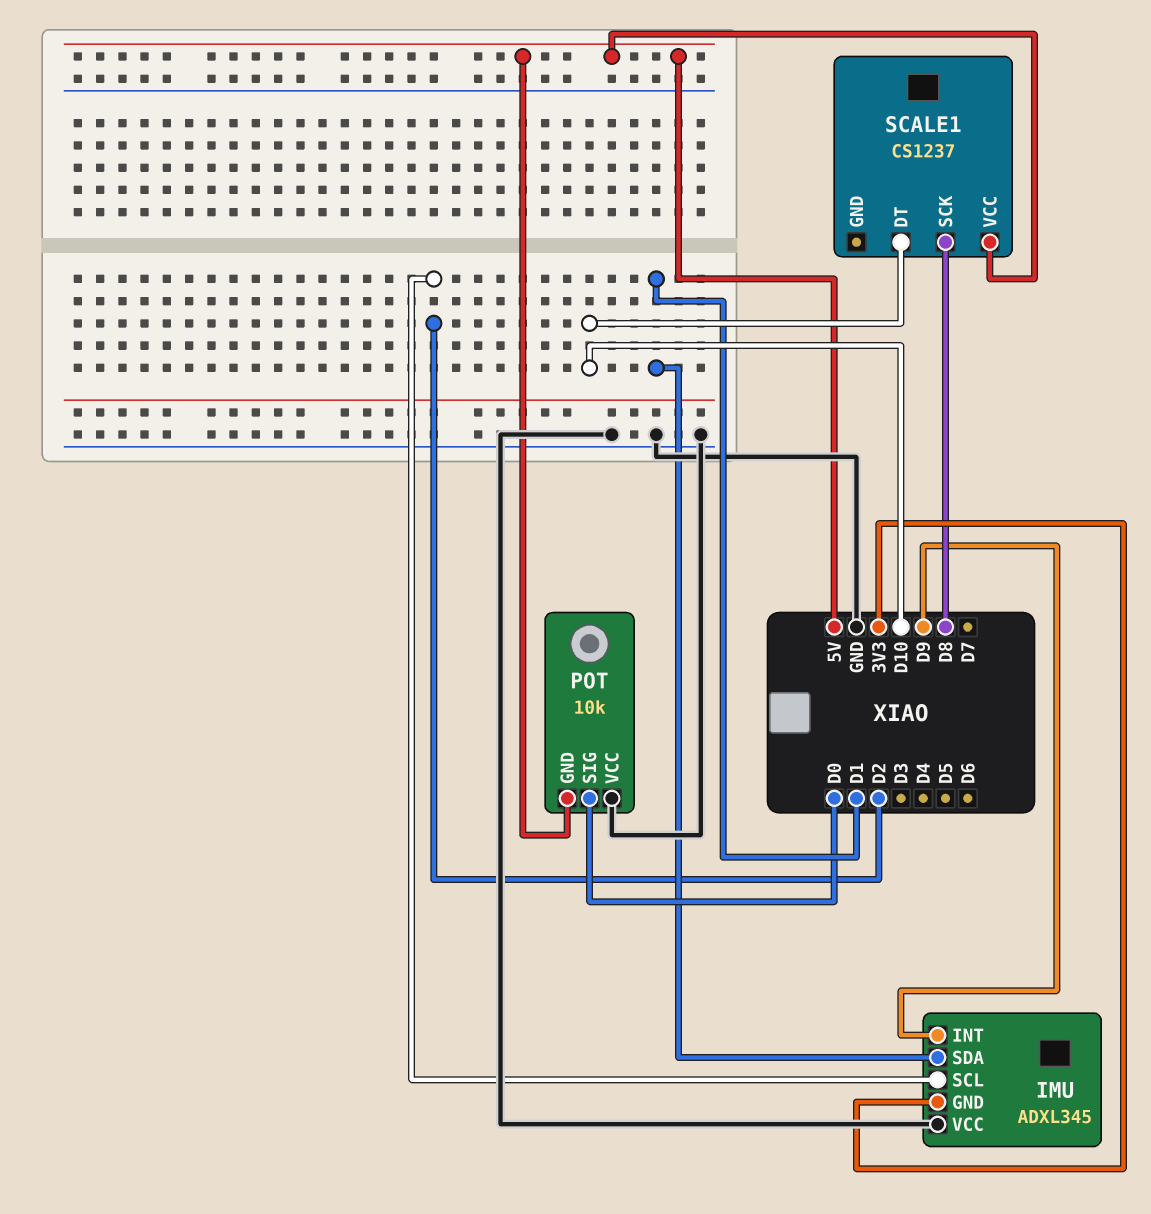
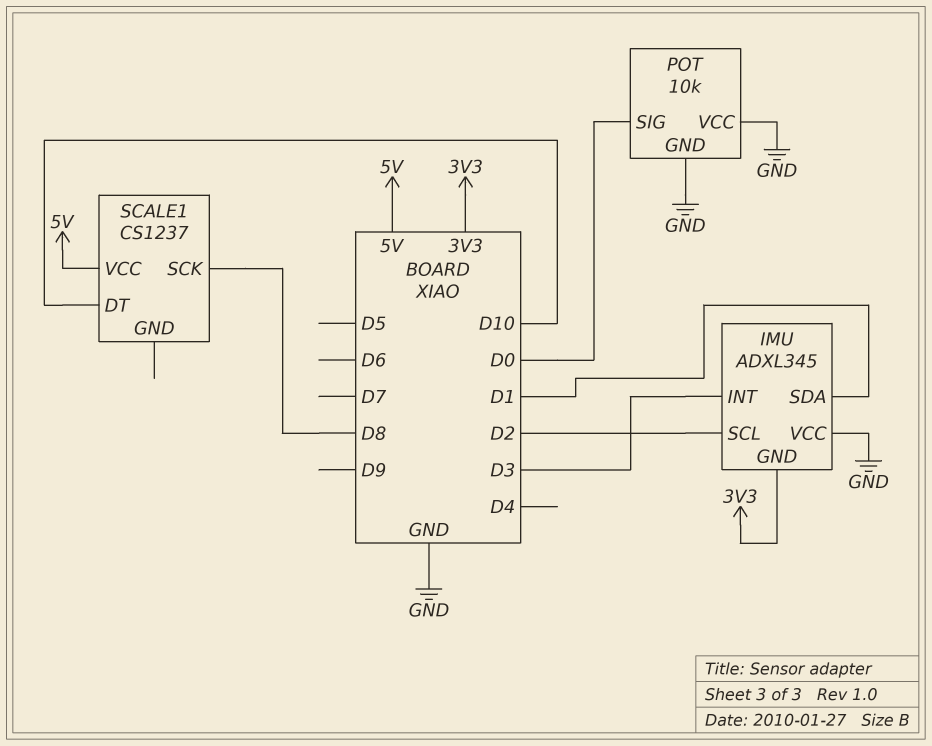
IMU pin INT: D9 -> D3
POT pin GND: 5V -> GND

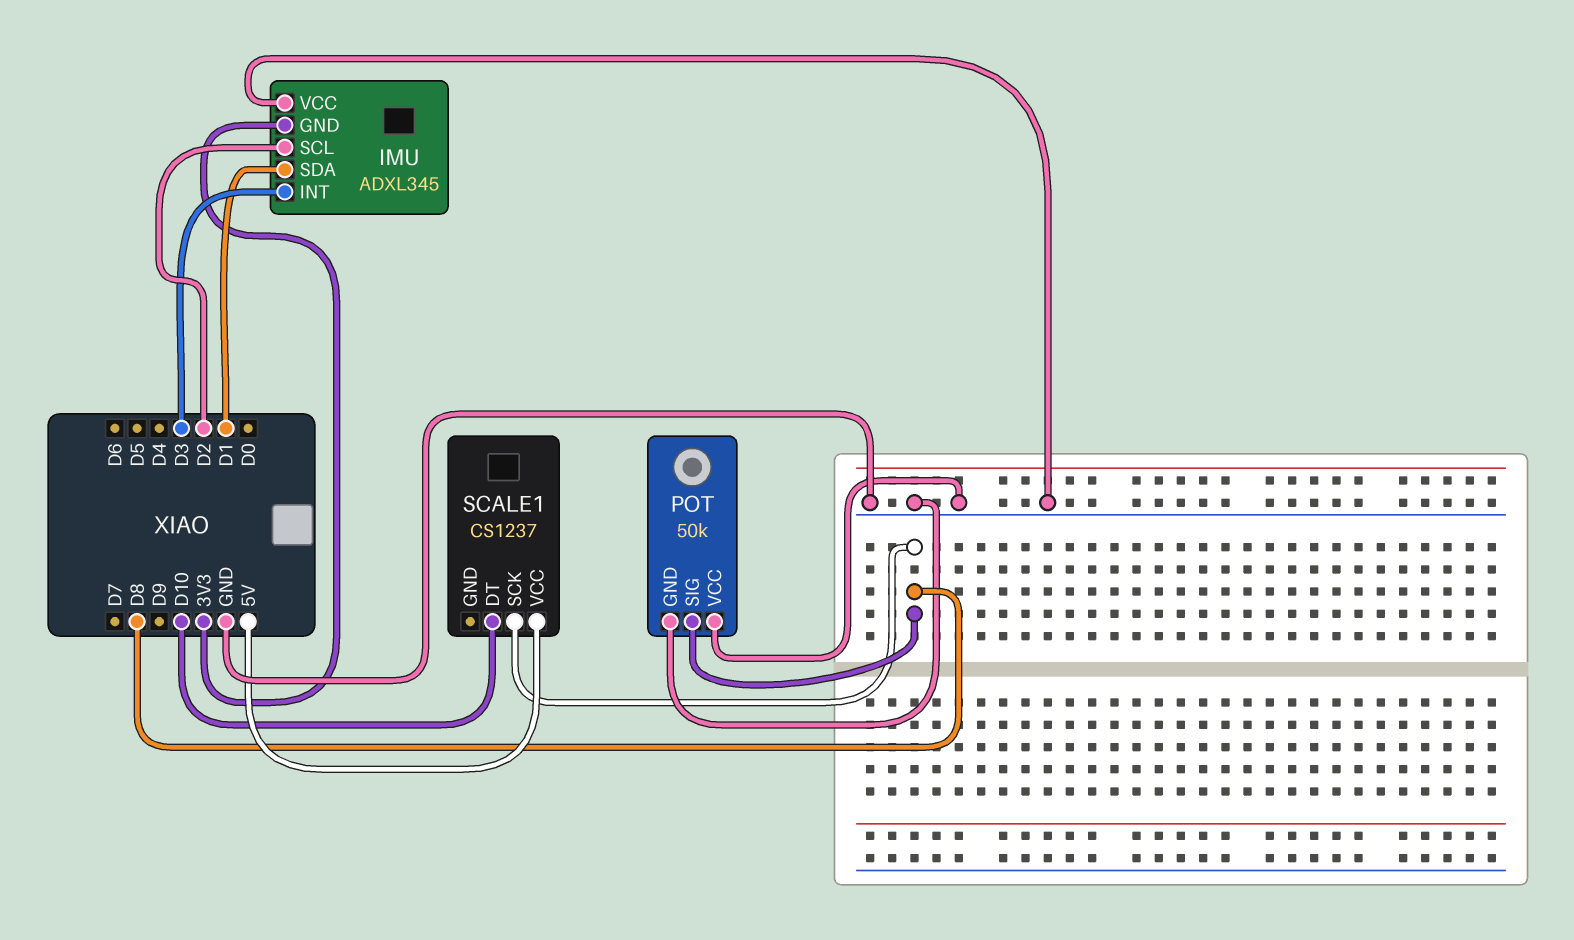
POT: 10k -> 50k
POT pin SIG: D0 -> D8

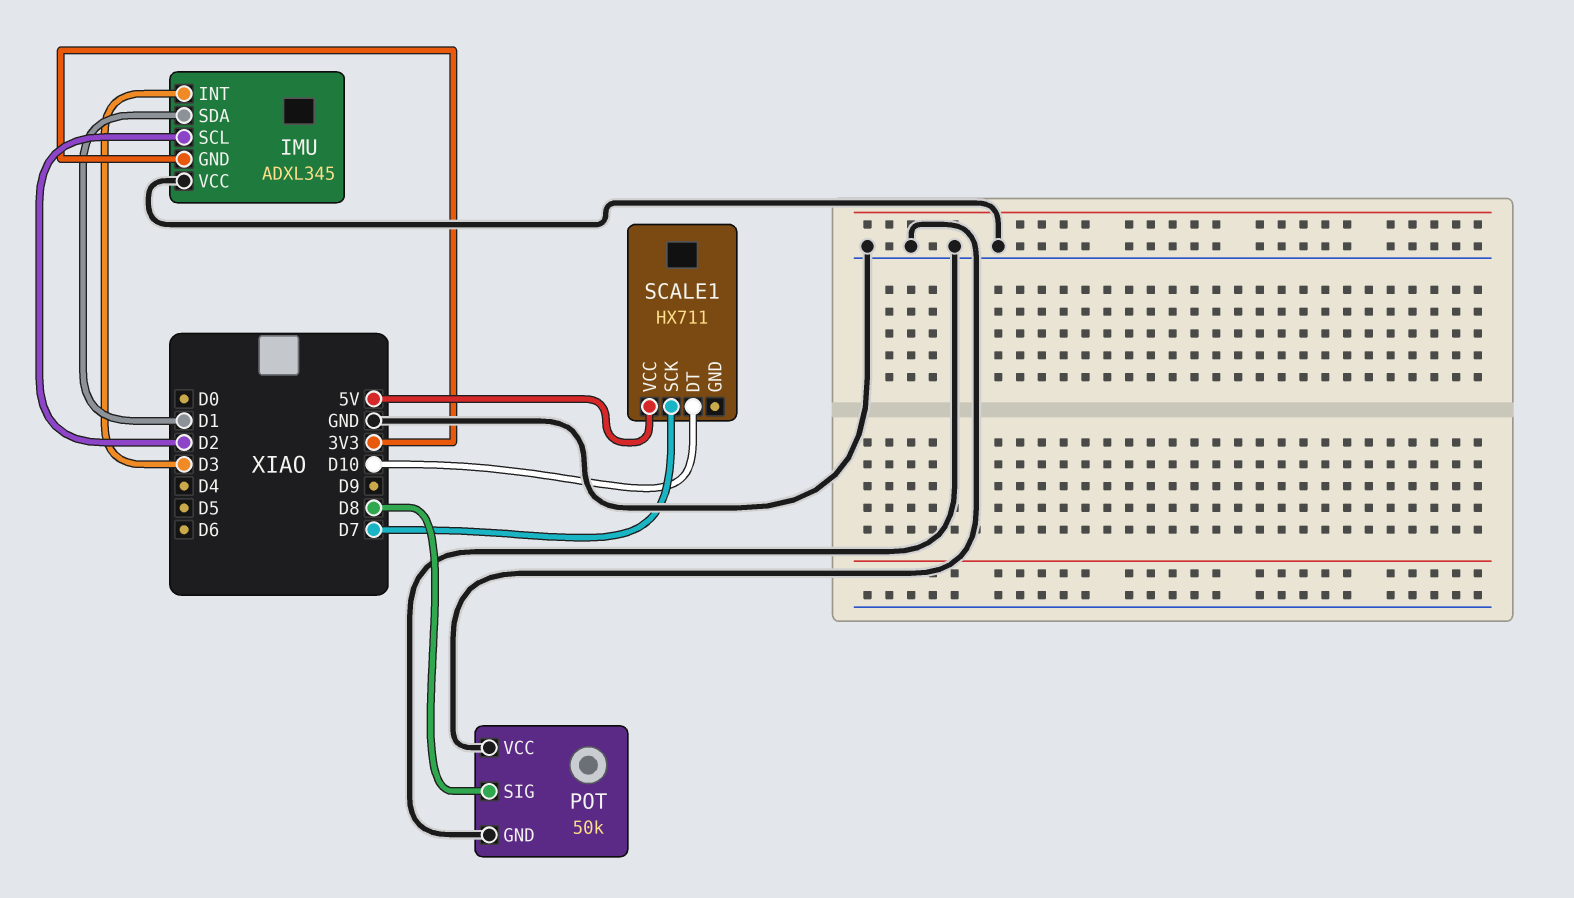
SCALE1: CS1237 -> HX711
SCALE1 pin SCK: D8 -> D7

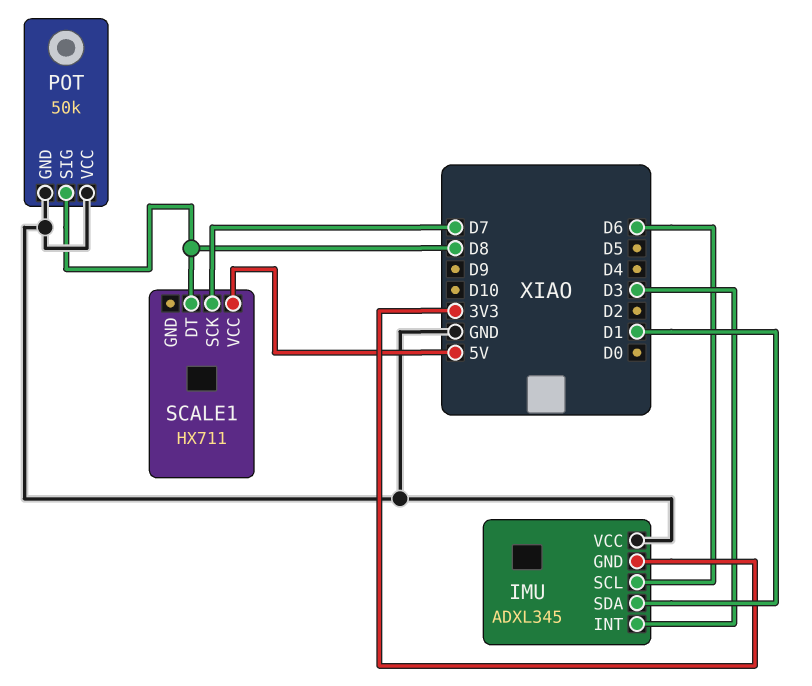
IMU pin SCL: D2 -> D6
SCALE1 pin DT: D10 -> D8

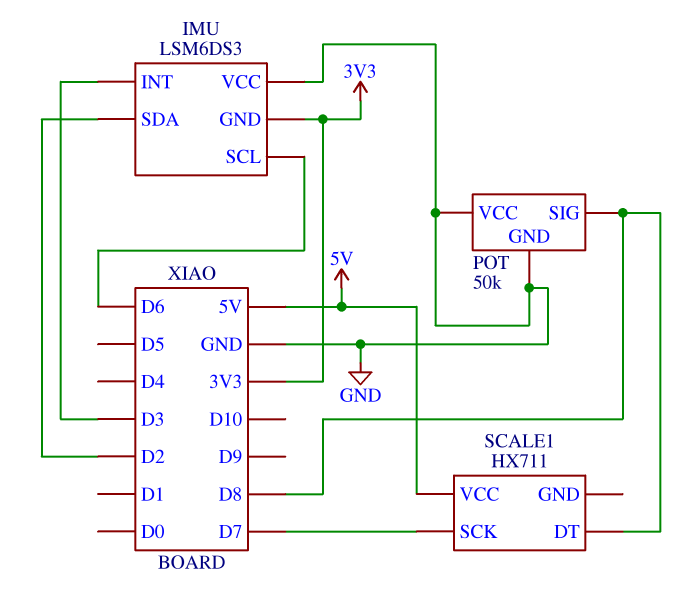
IMU: ADXL345 -> LSM6DS3
IMU pin SDA: D1 -> D2

